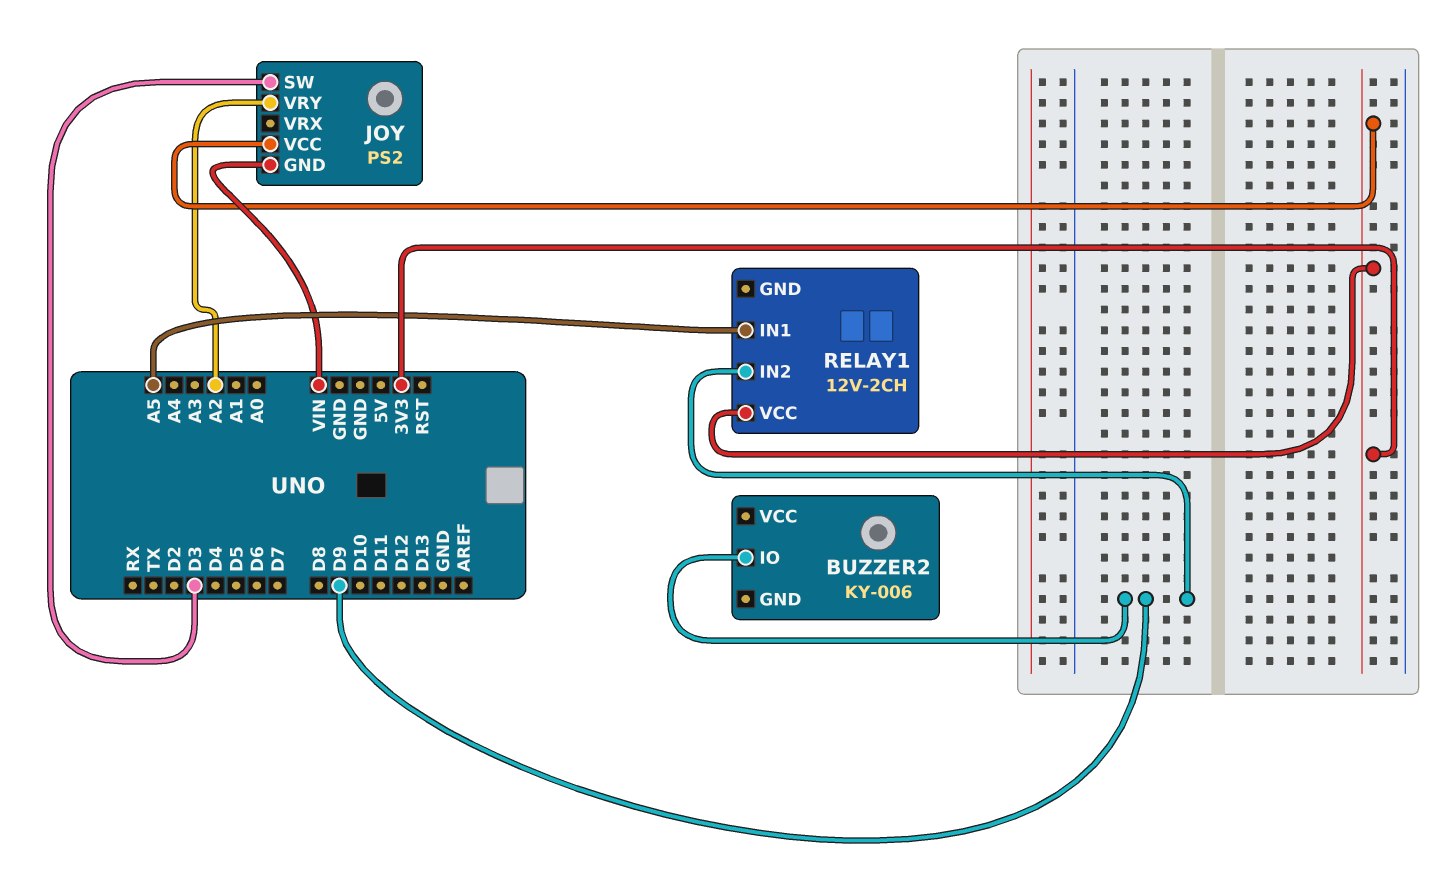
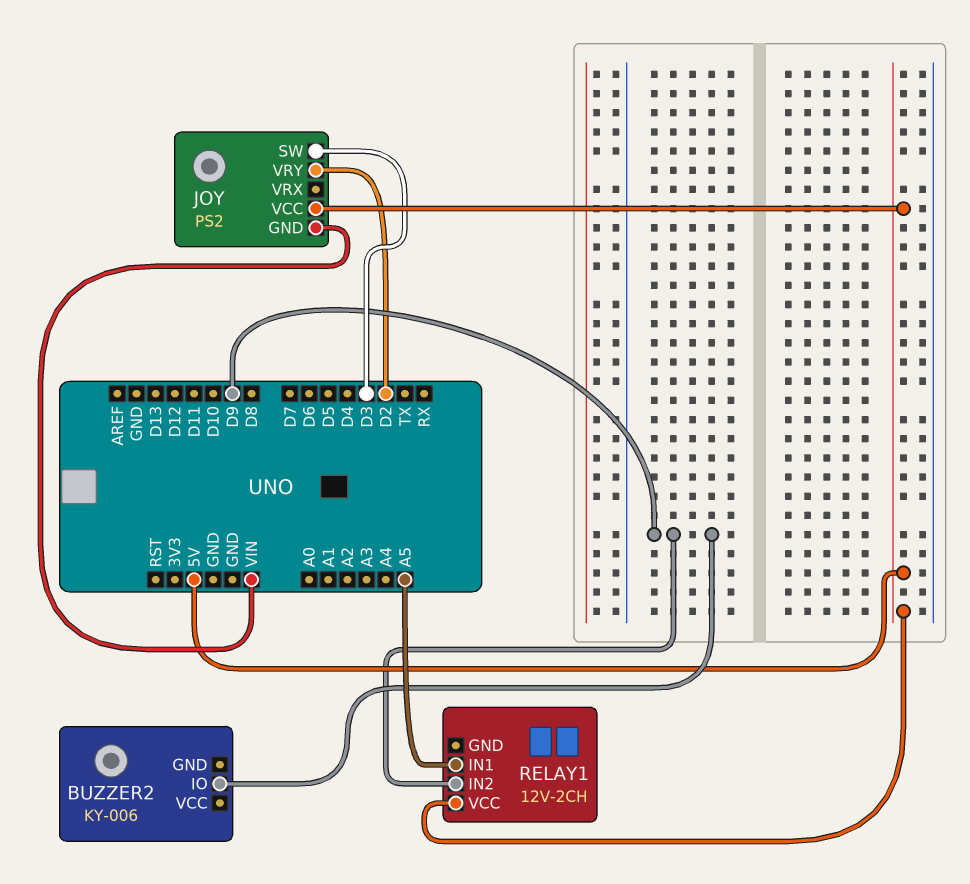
JOY pin VCC: 3V3 -> 5V
JOY pin VRY: A2 -> D2
RELAY1 pin VCC: 3V3 -> 5V

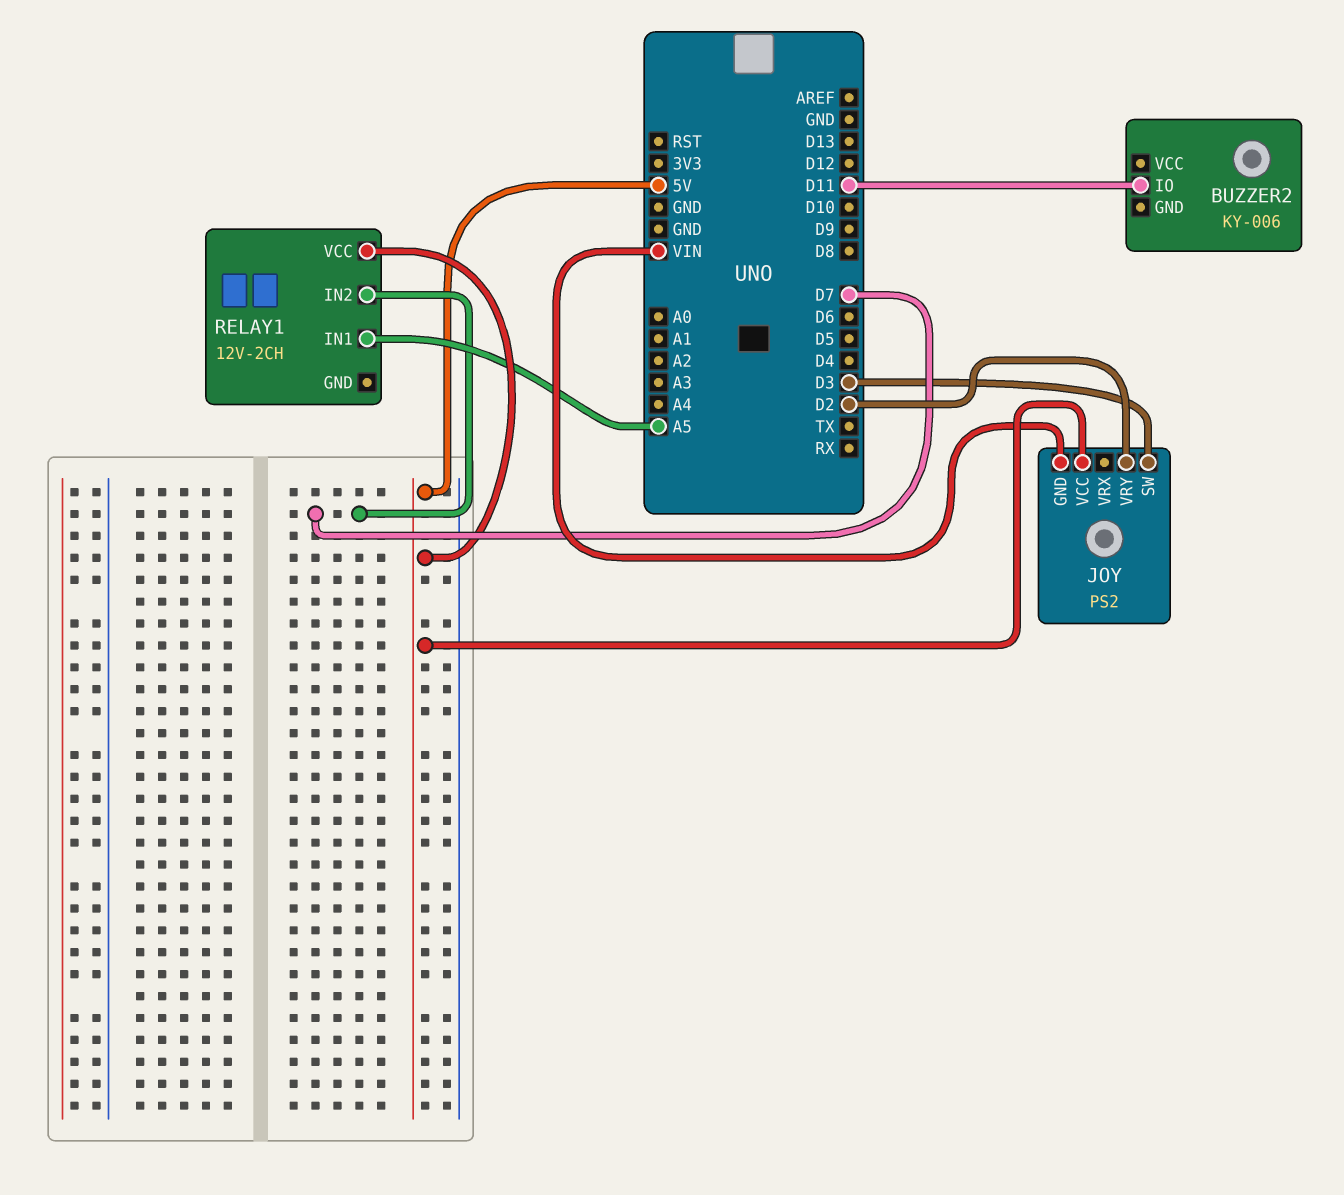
BUZZER2 pin IO: D9 -> D11
RELAY1 pin IN2: D9 -> D7

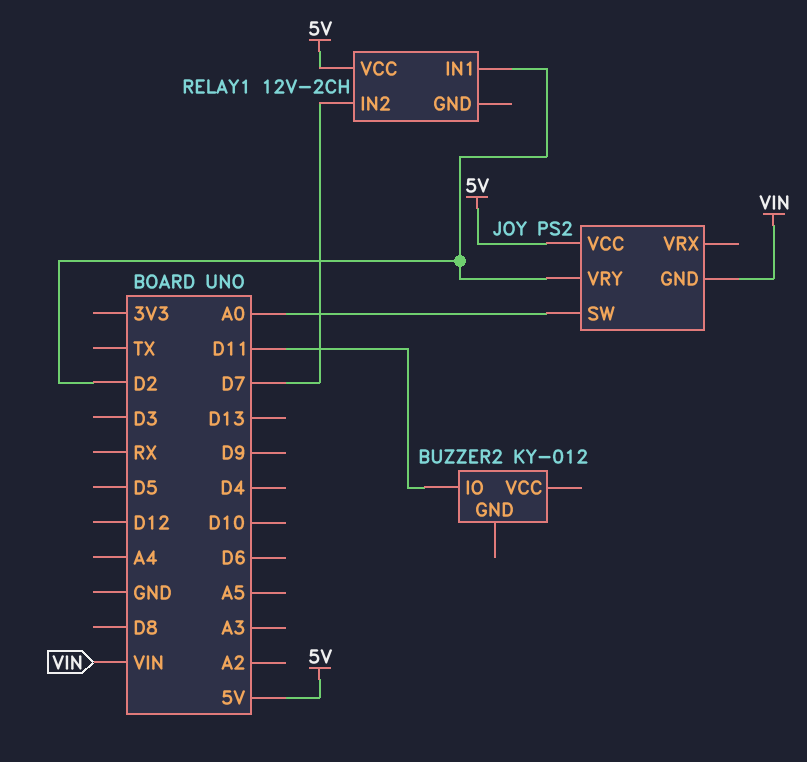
BUZZER2: KY-006 -> KY-012
JOY pin SW: D3 -> A0
RELAY1 pin IN1: A5 -> D2

